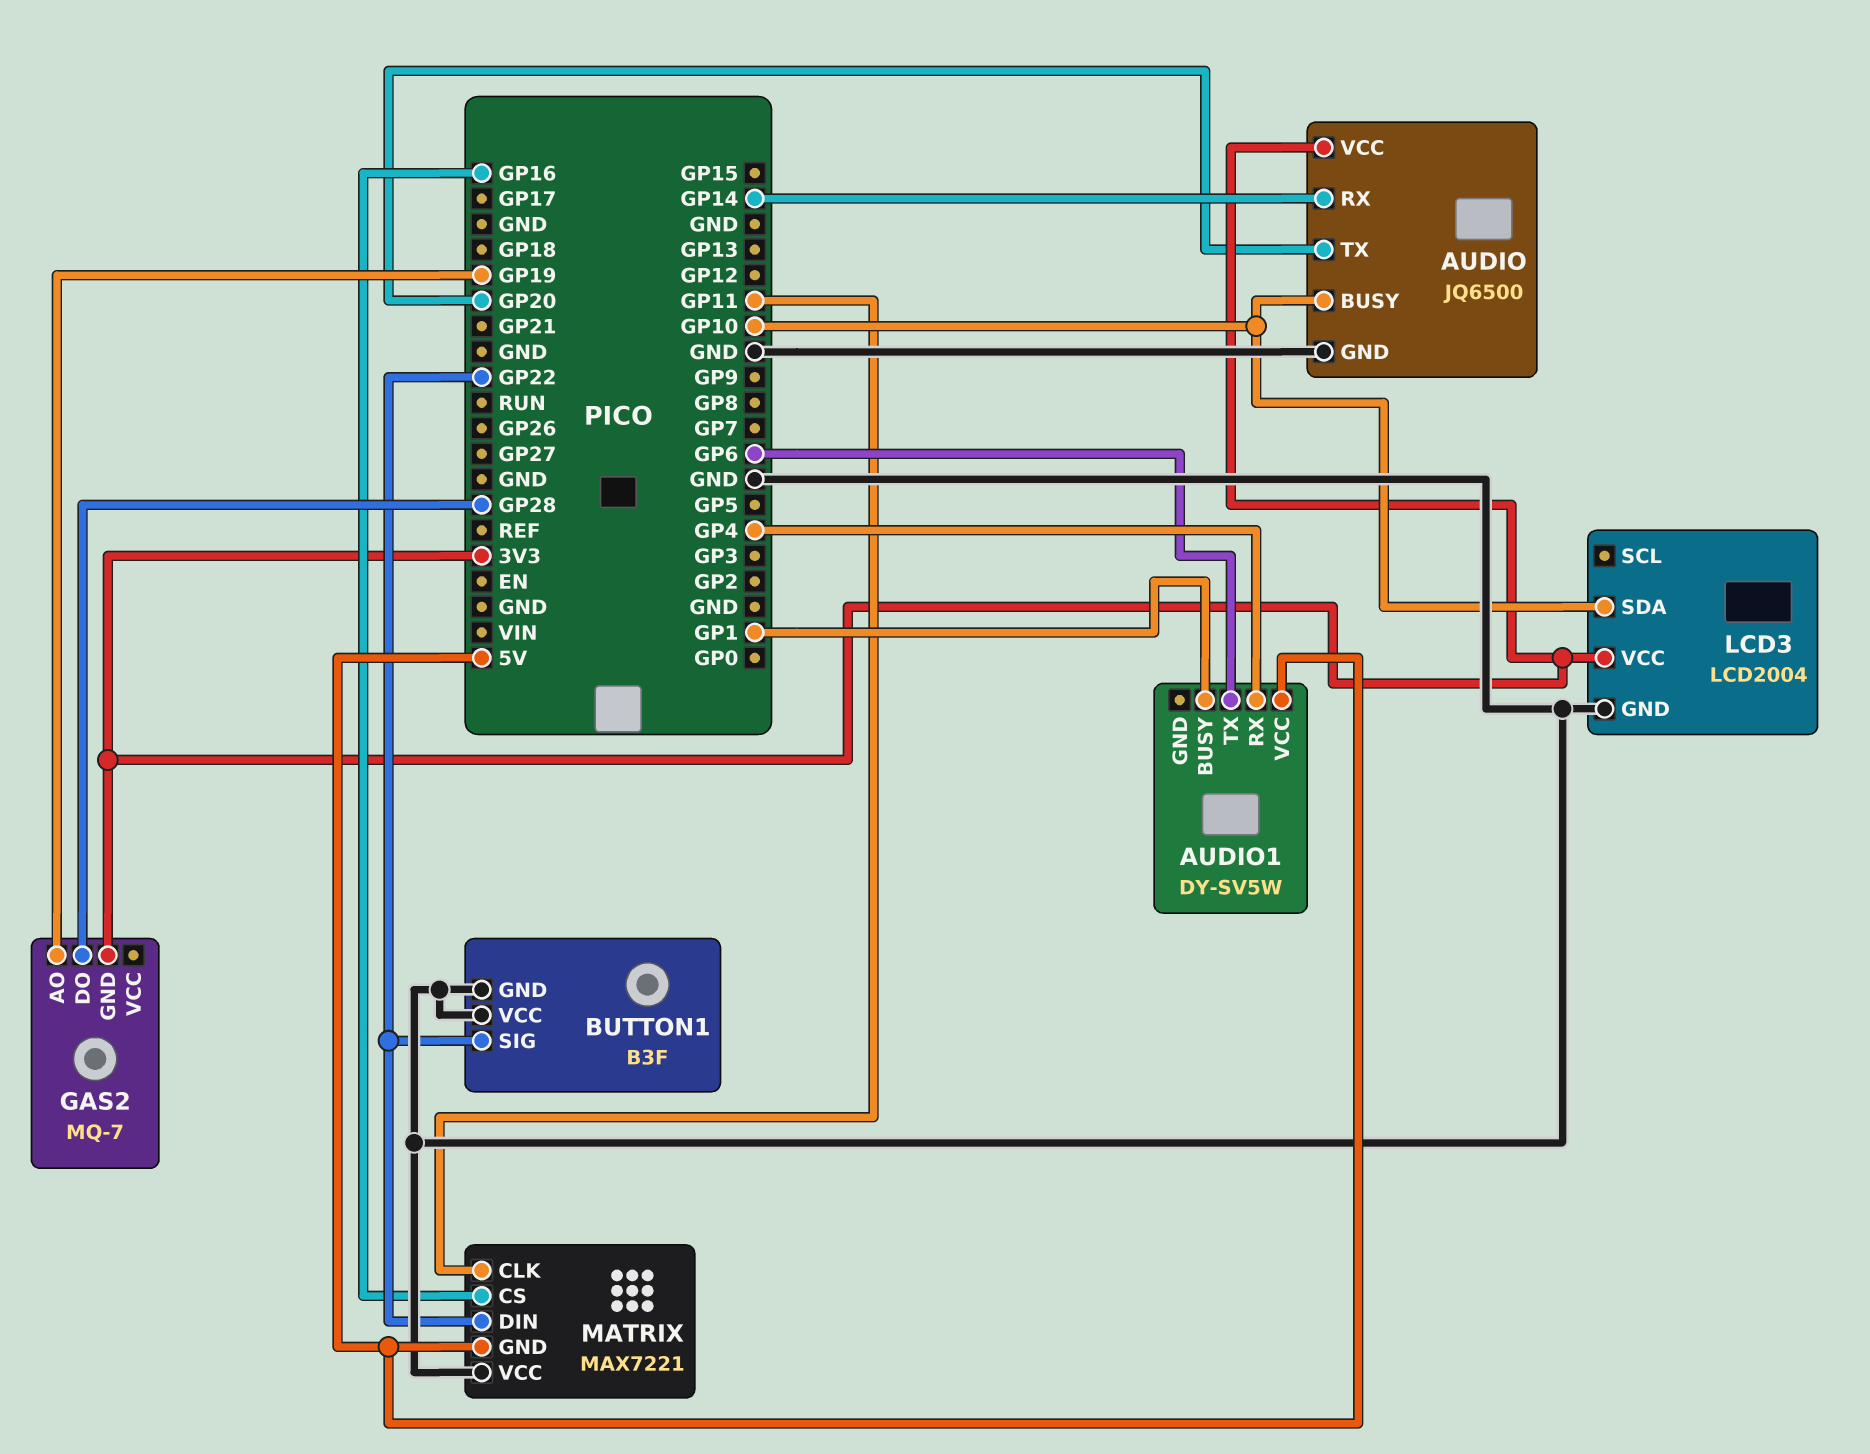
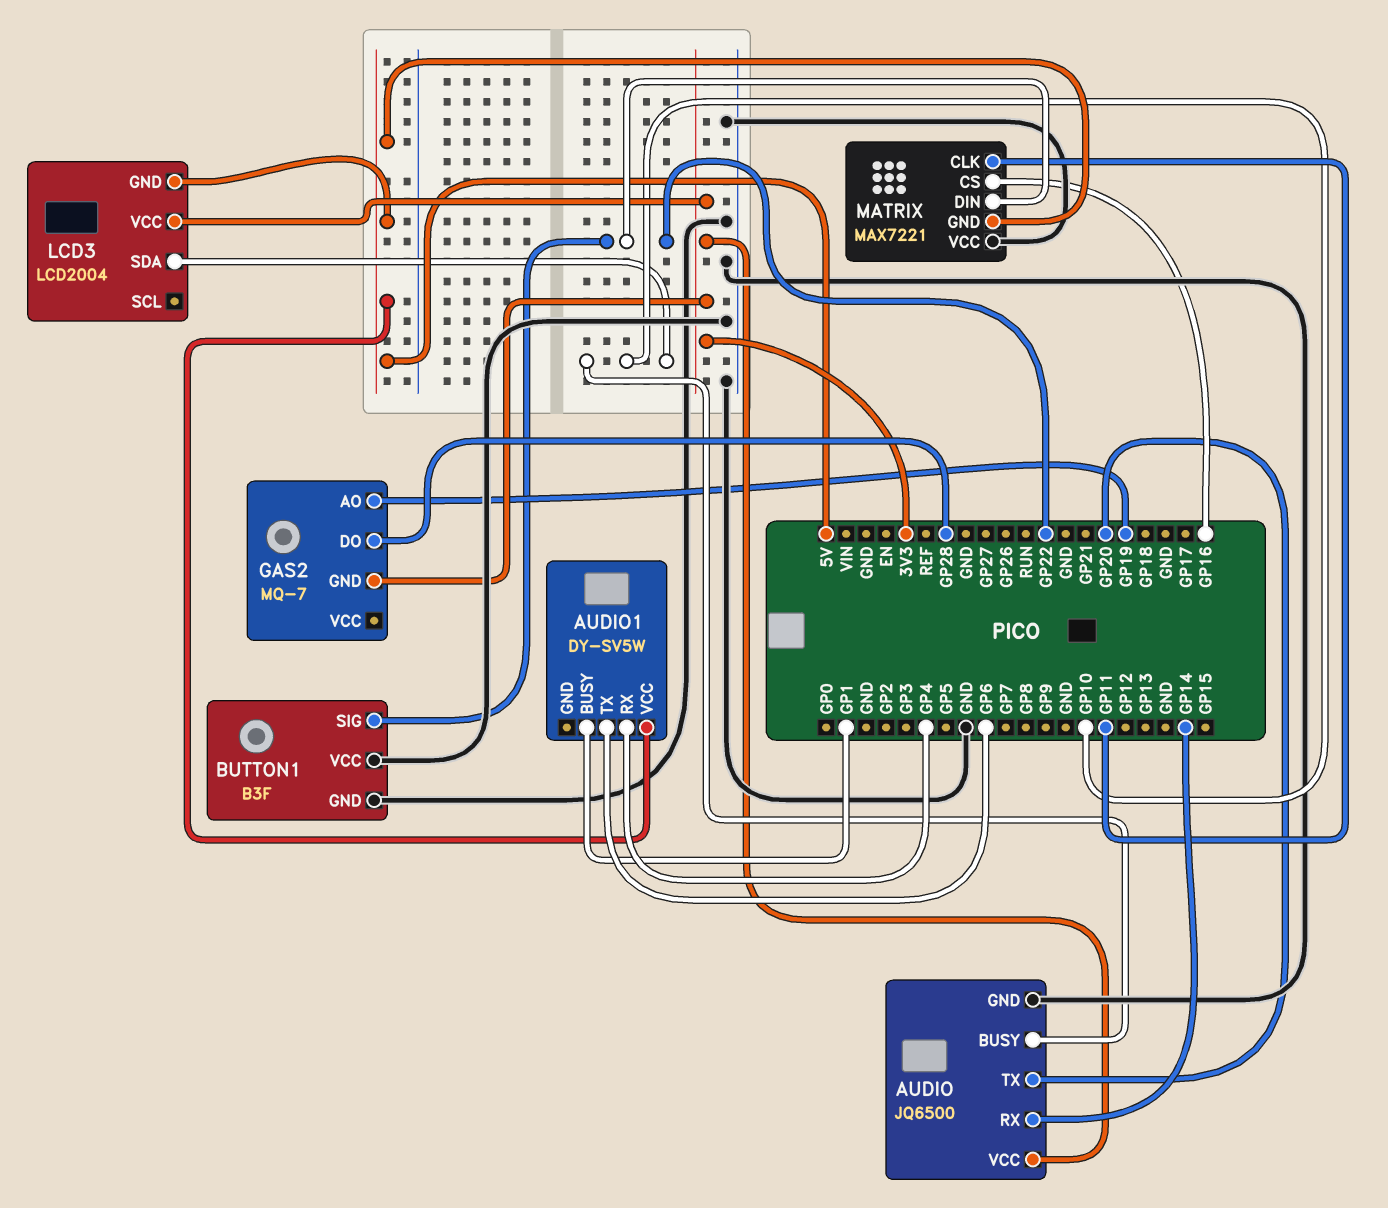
LCD3 pin GND: GND -> 5V

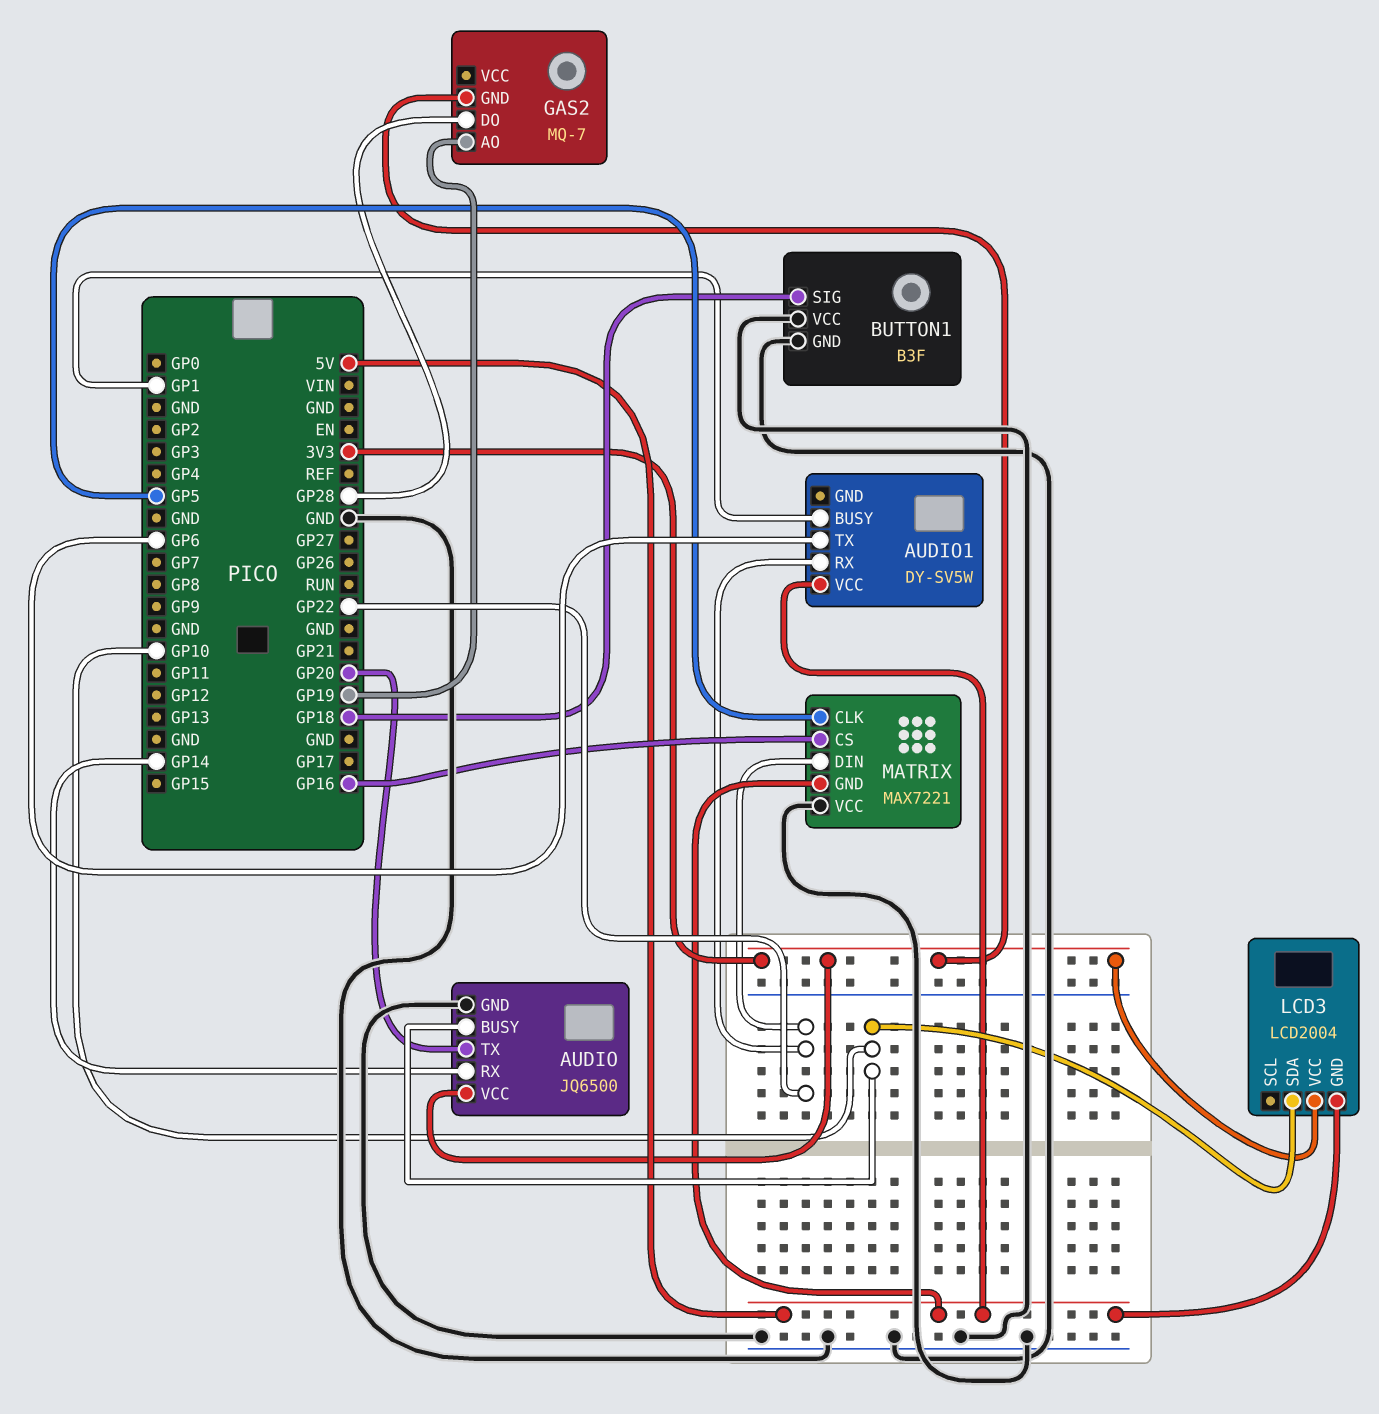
AUDIO1 pin RX: GP4 -> GP22
BUTTON1 pin SIG: GP22 -> GP18
MATRIX pin CLK: GP11 -> GP5

